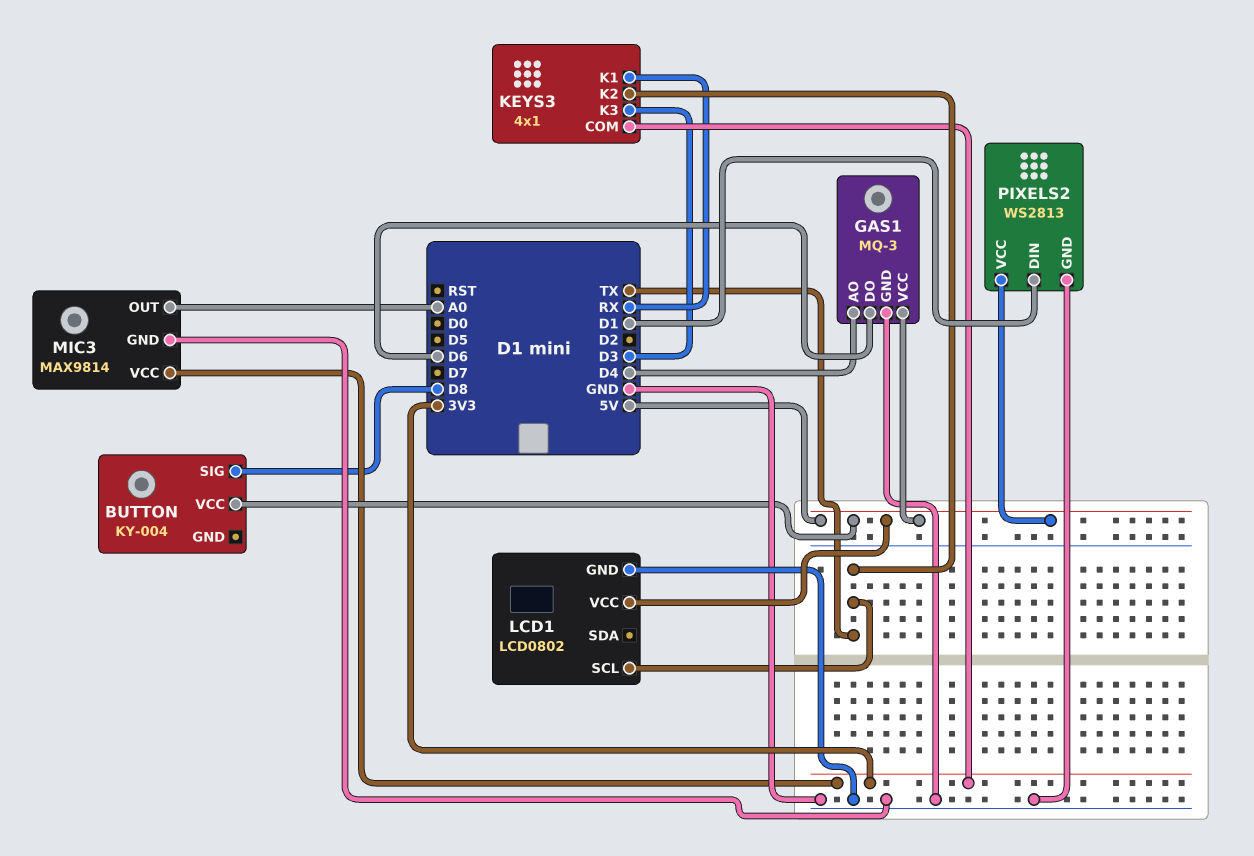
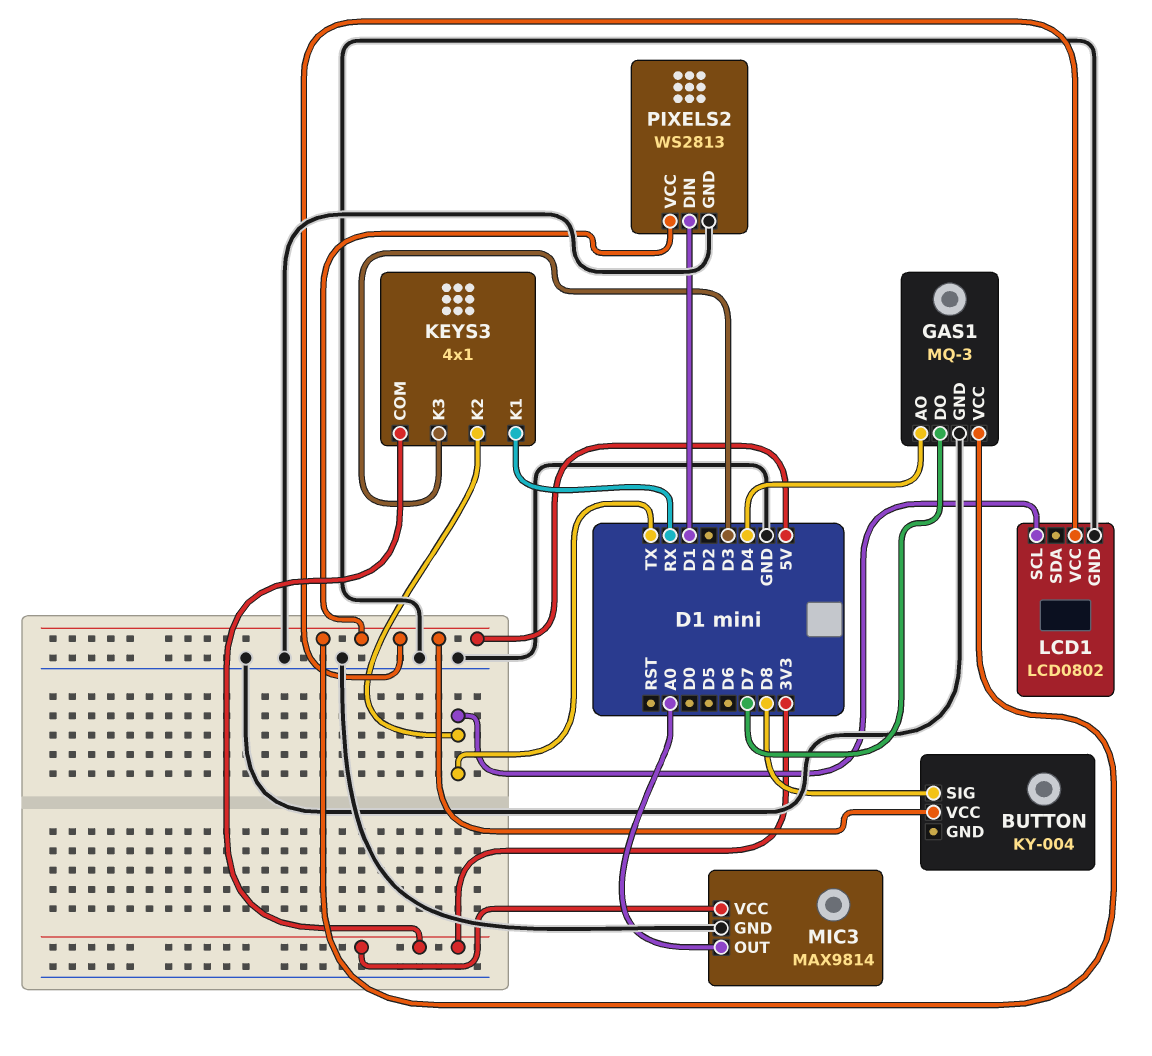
GAS1 pin DO: D6 -> D7

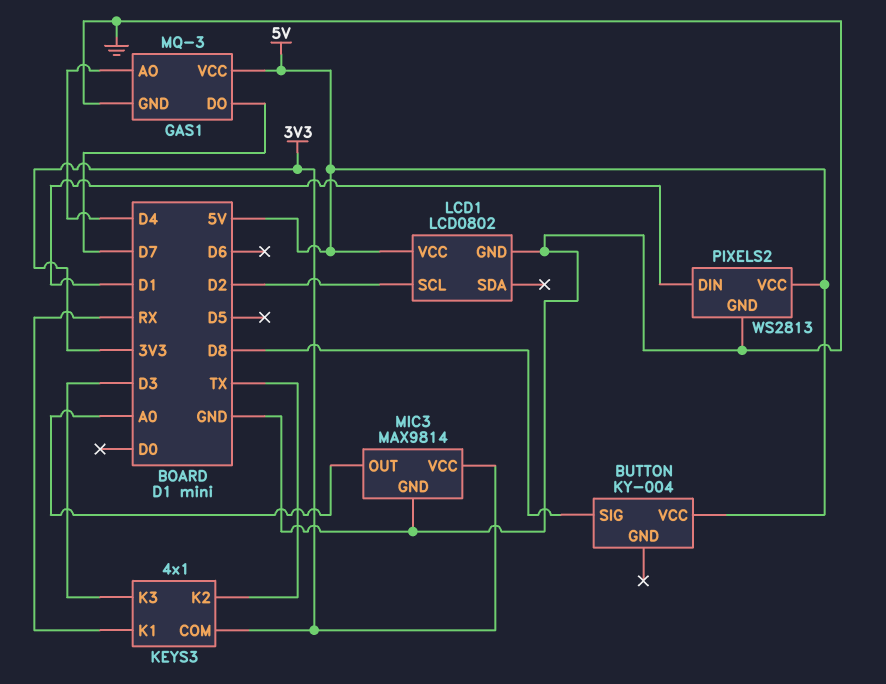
LCD1 pin SCL: TX -> D2

